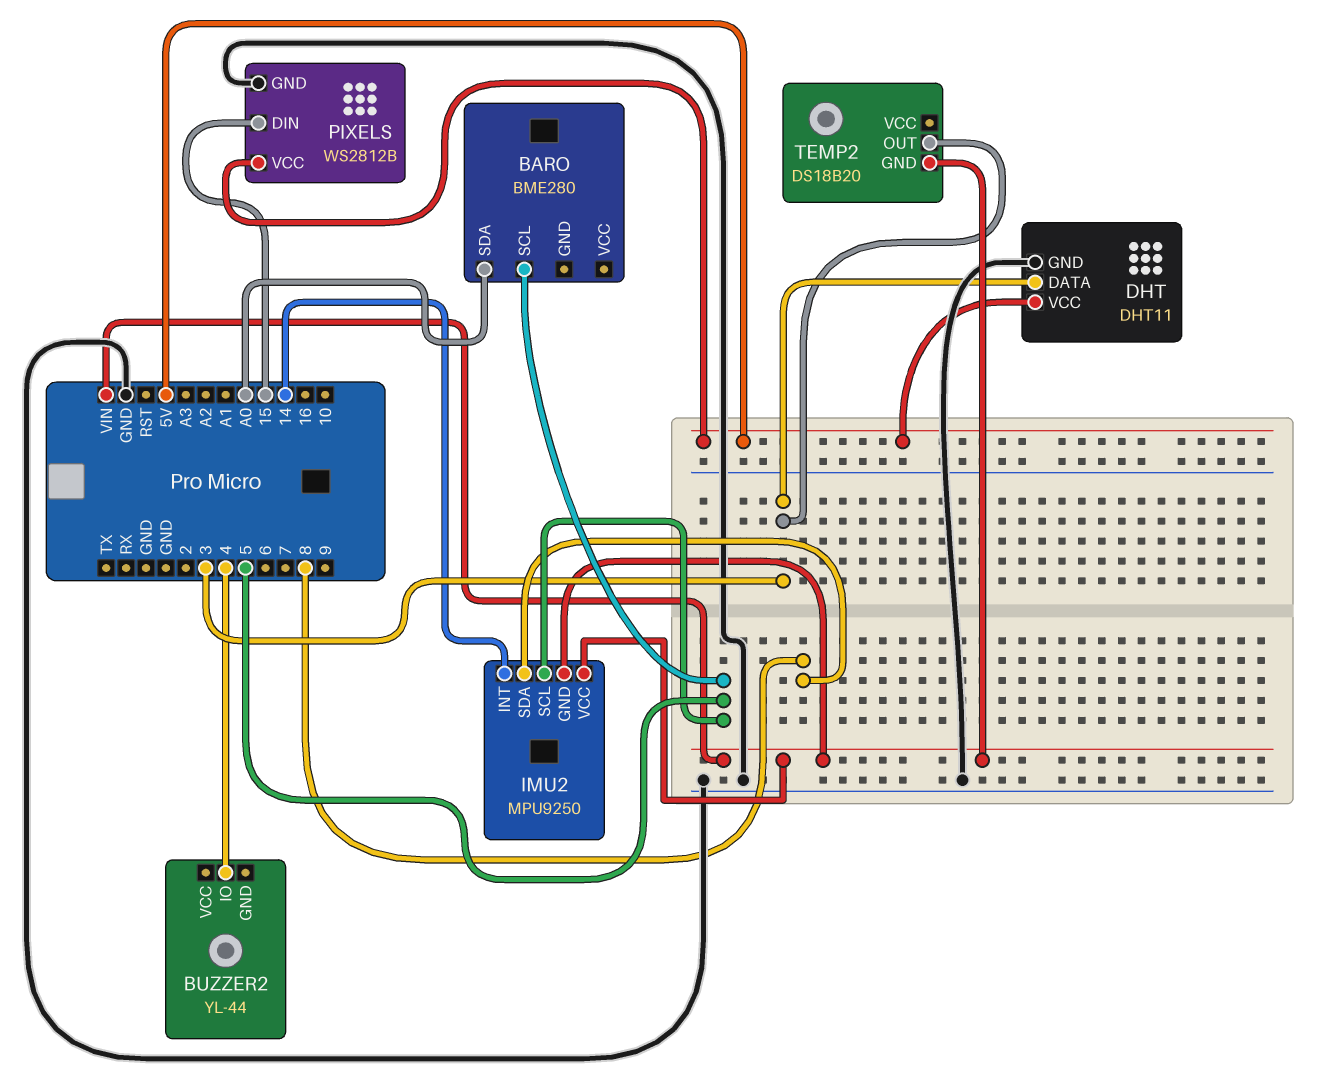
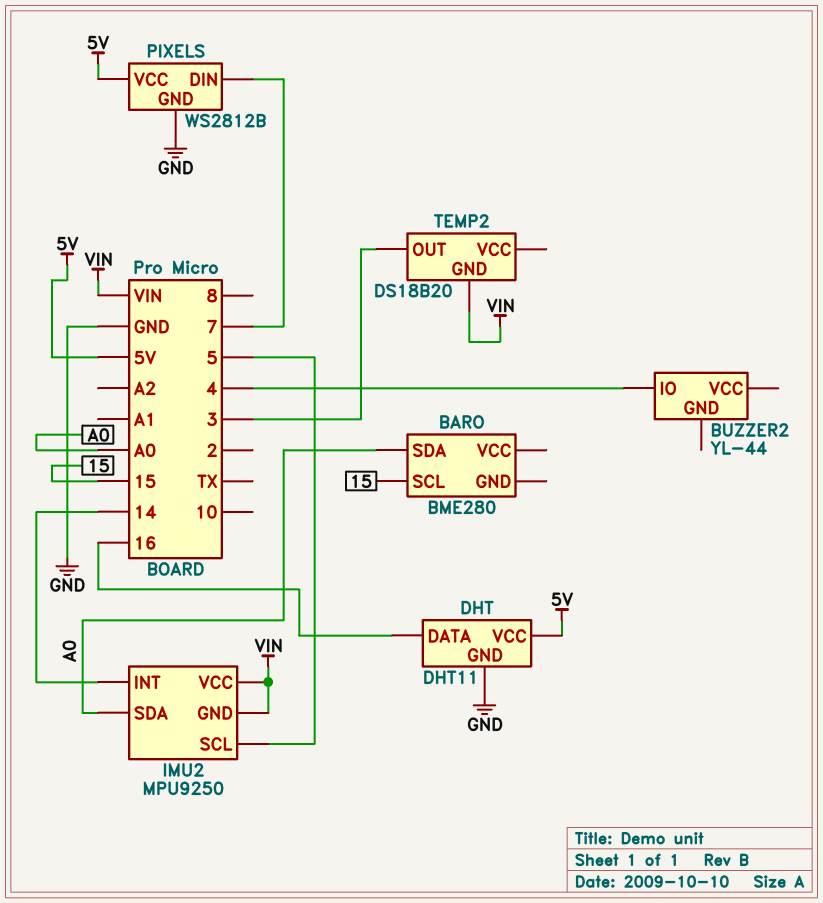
BARO pin SCL: 5 -> 15
DHT pin DATA: 3 -> 16
IMU2 pin SDA: 8 -> A0
PIXELS pin DIN: 15 -> 7

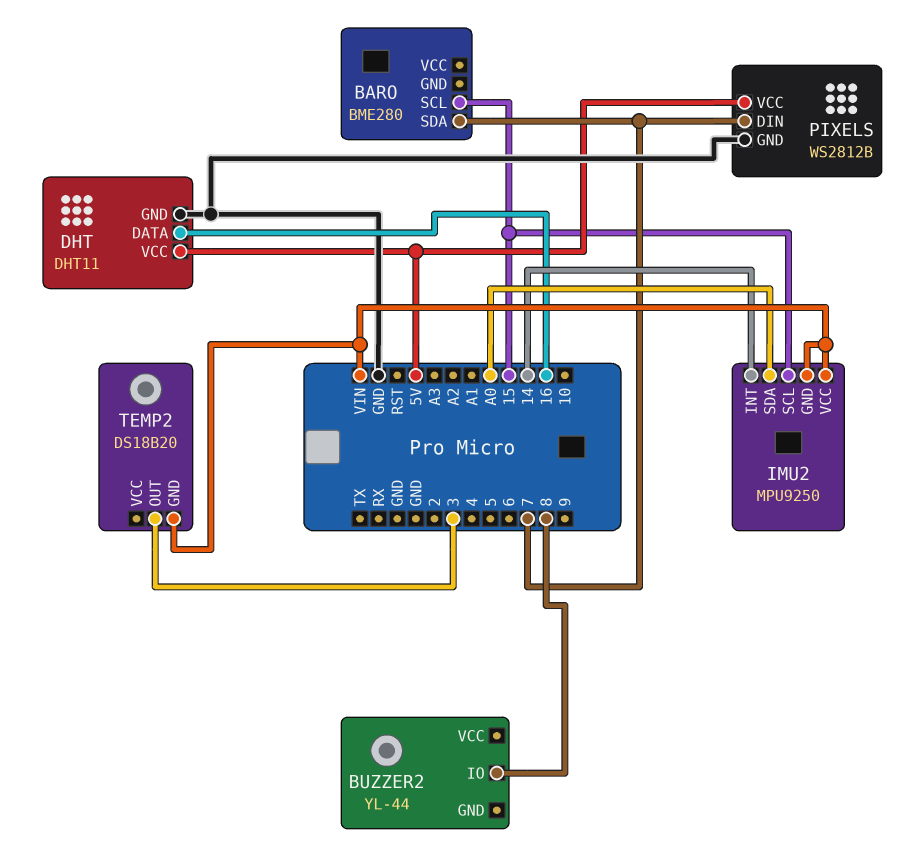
BARO pin SDA: A0 -> 7
BUZZER2 pin IO: 4 -> 8
IMU2 pin SCL: 5 -> 15

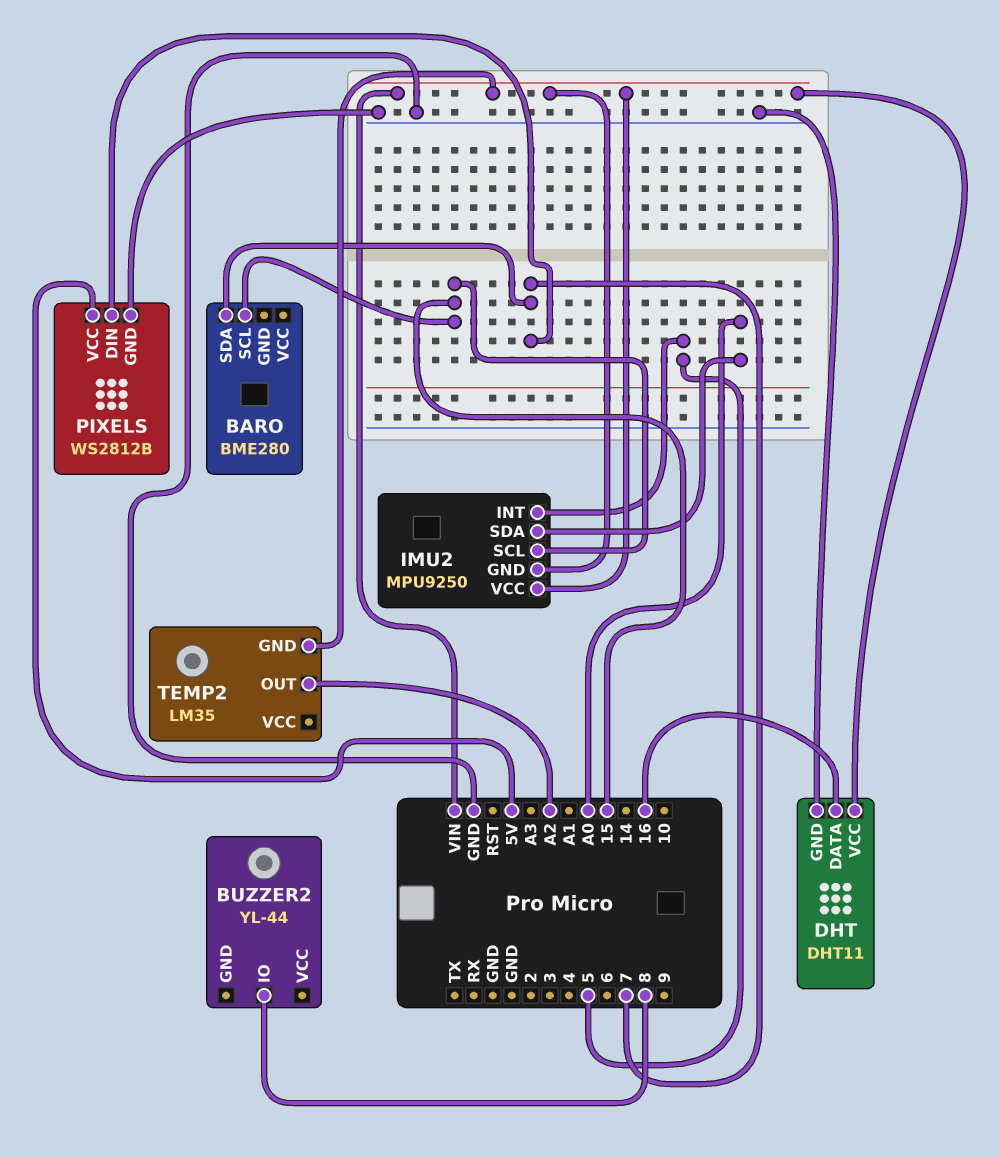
DHT pin VCC: 5V -> VIN
IMU2 pin INT: 14 -> 5
TEMP2: DS18B20 -> LM35
TEMP2 pin OUT: 3 -> A2

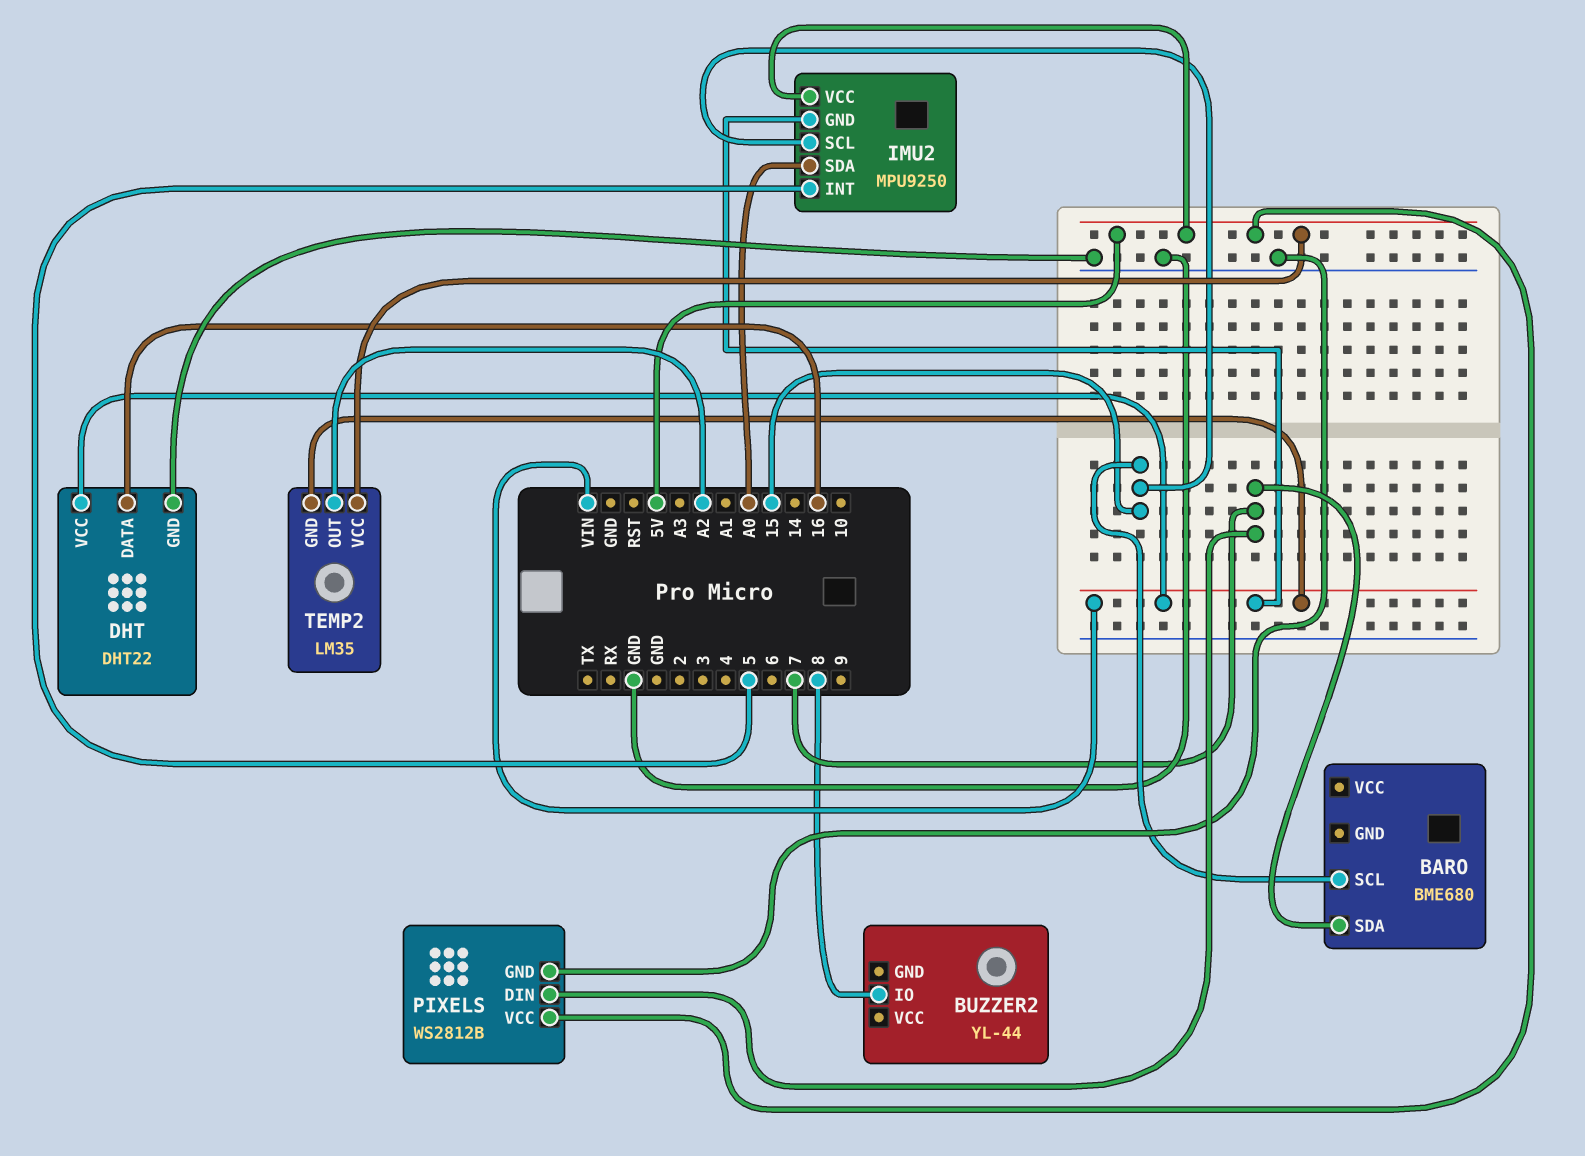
BARO: BME280 -> BME680
DHT: DHT11 -> DHT22
IMU2 pin VCC: VIN -> 5V
TEMP2 pin VCC: none -> 5V

